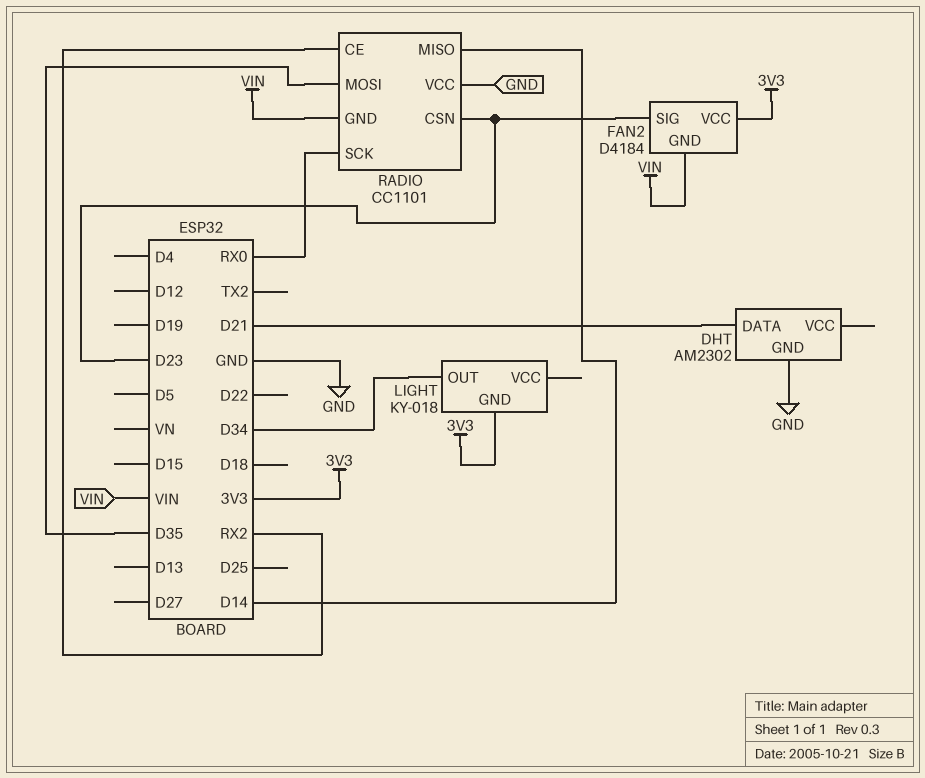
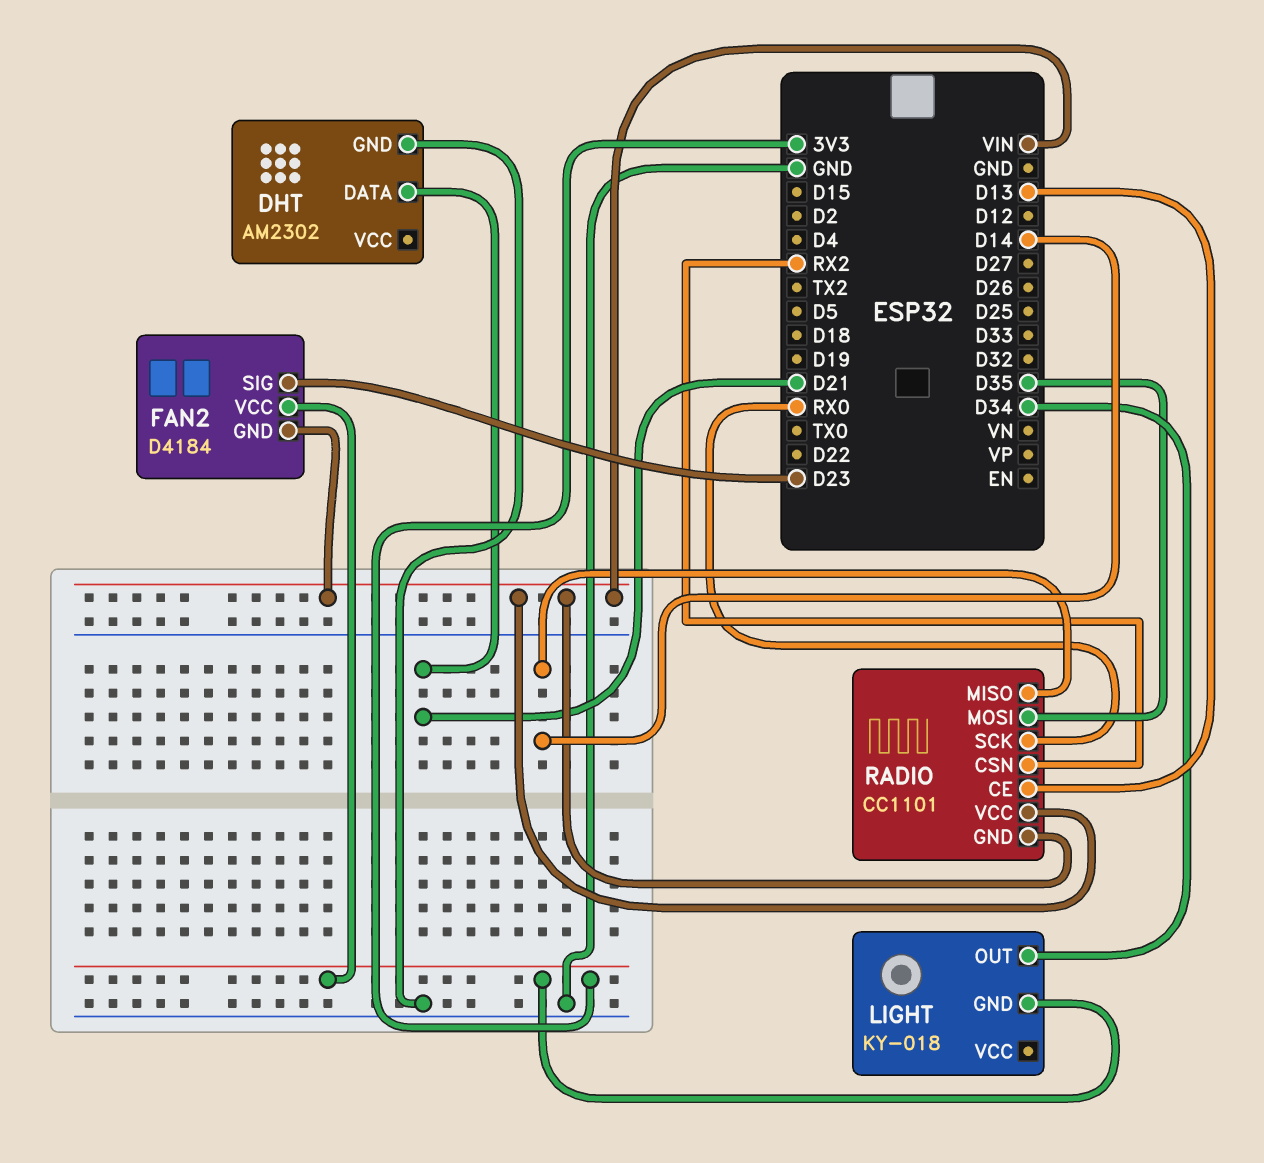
RADIO pin CE: RX2 -> D13
RADIO pin CSN: D23 -> RX2
RADIO pin VCC: GND -> VIN

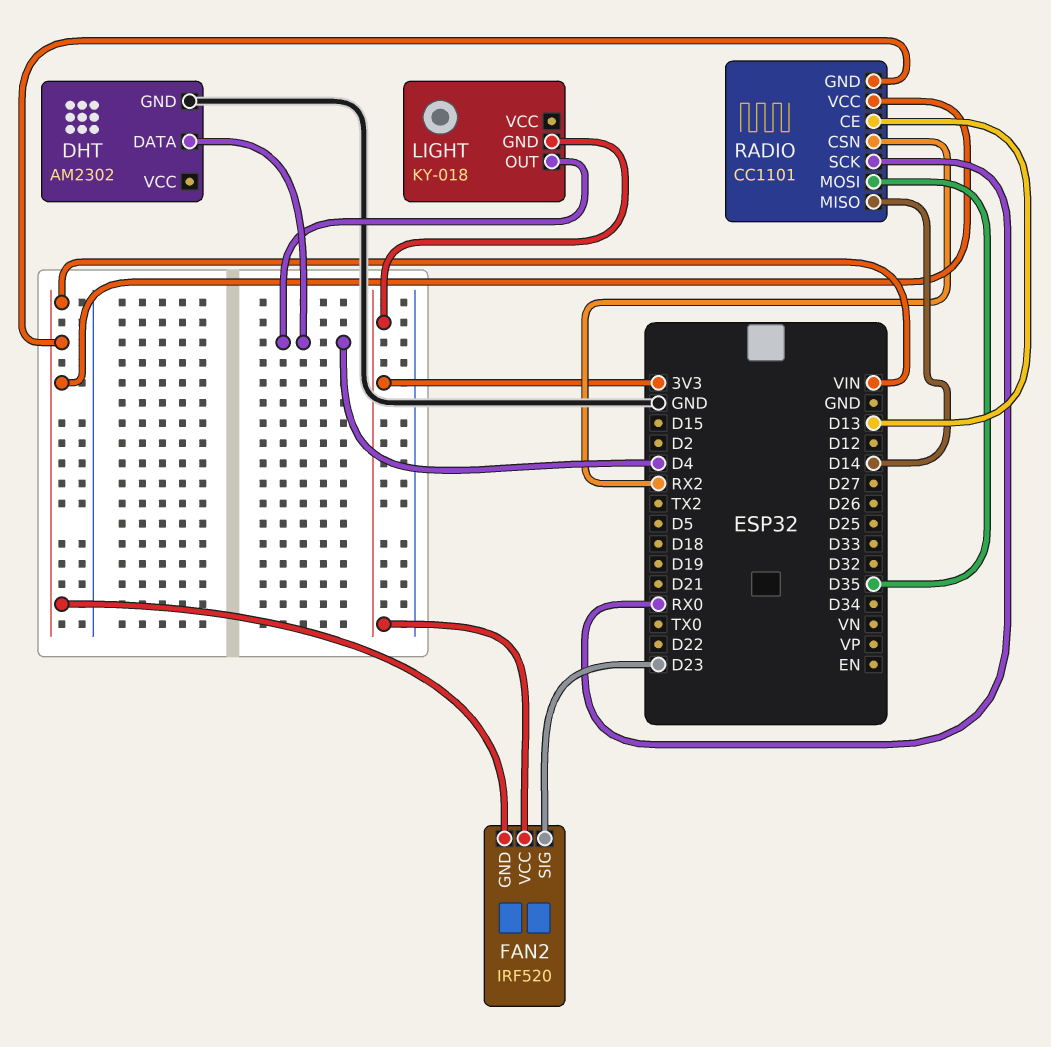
DHT pin DATA: D21 -> D4
FAN2: D4184 -> IRF520
LIGHT pin OUT: D34 -> D4

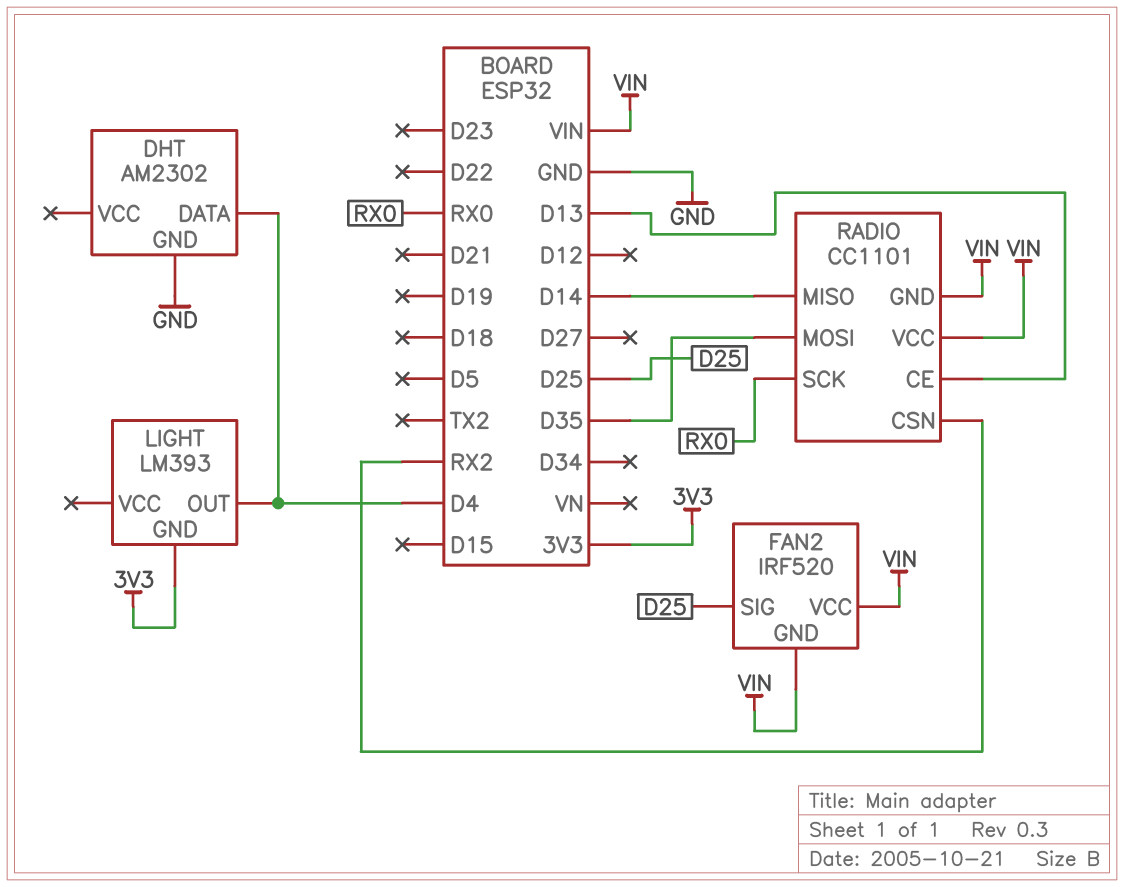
FAN2 pin SIG: D23 -> D25
FAN2 pin VCC: 3V3 -> VIN
LIGHT: KY-018 -> LM393

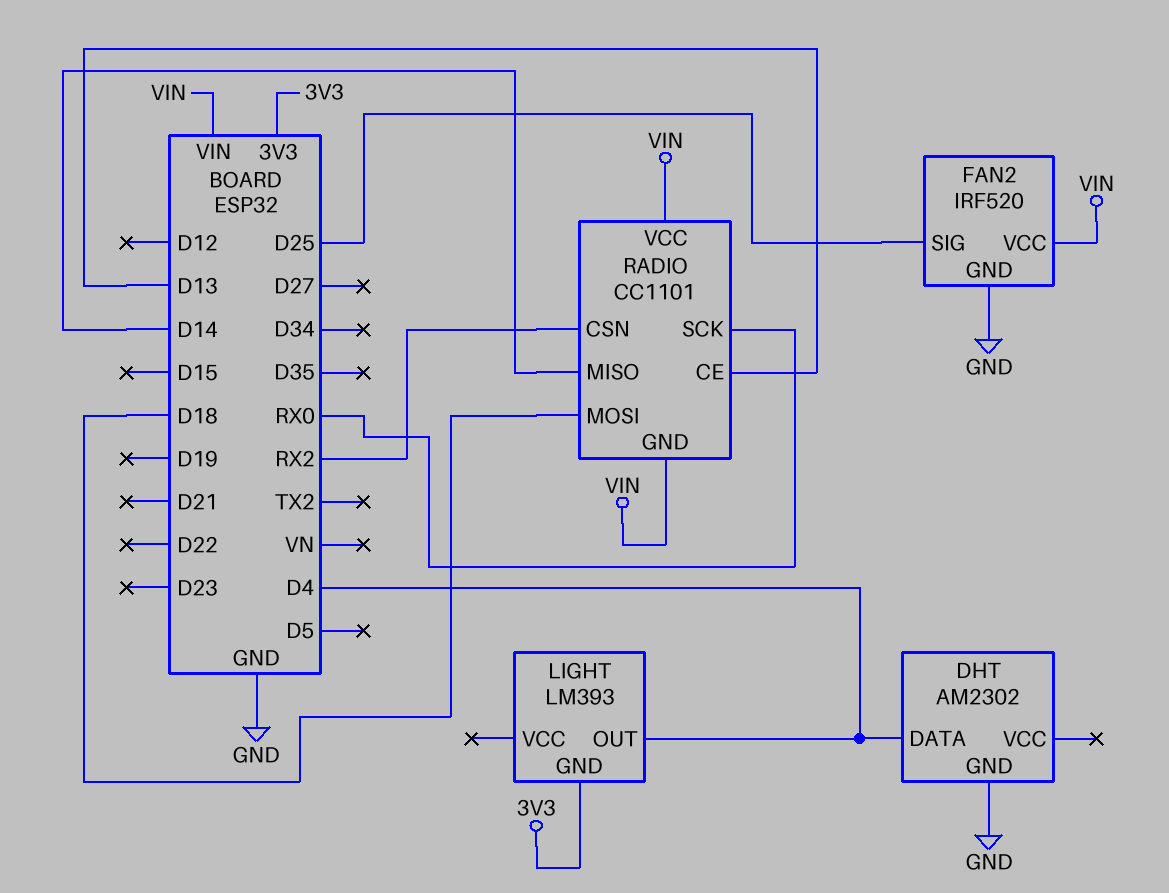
FAN2 pin GND: VIN -> GND
RADIO pin MOSI: D35 -> D18

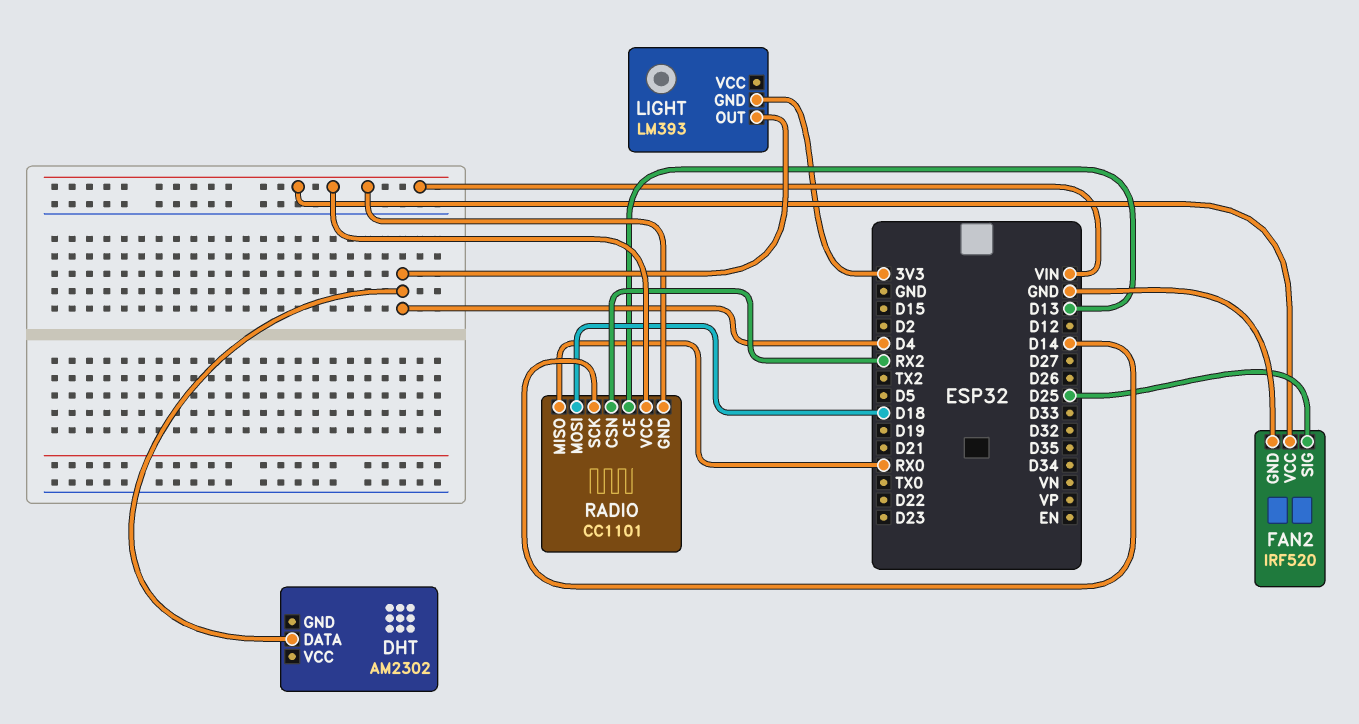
DHT pin GND: GND -> none
RADIO pin MISO: D14 -> RX0
RADIO pin SCK: RX0 -> D14

